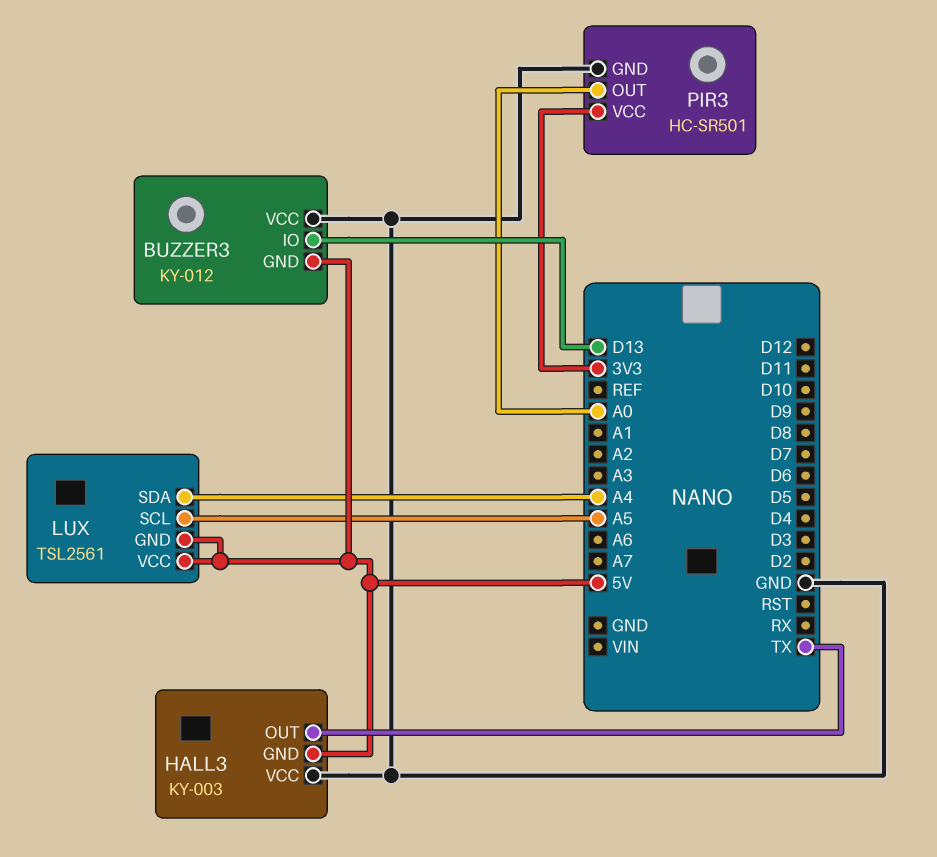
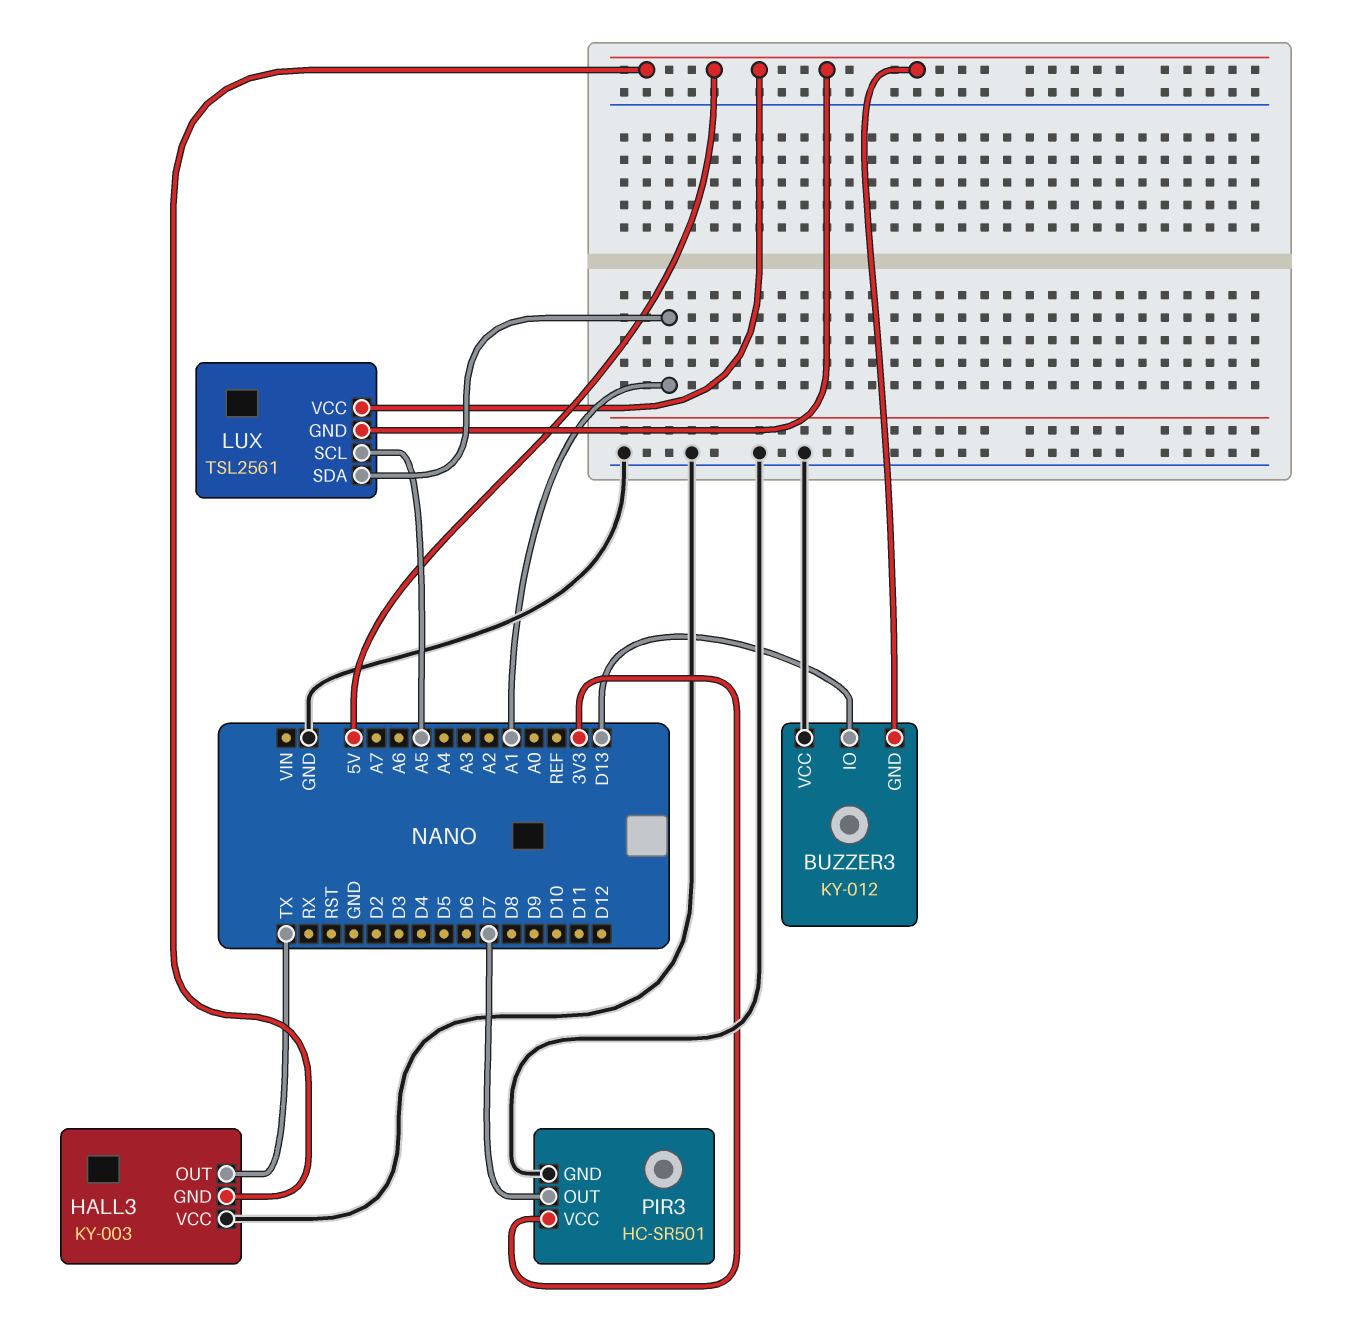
LUX pin SDA: A4 -> A1
PIR3 pin OUT: A0 -> D7

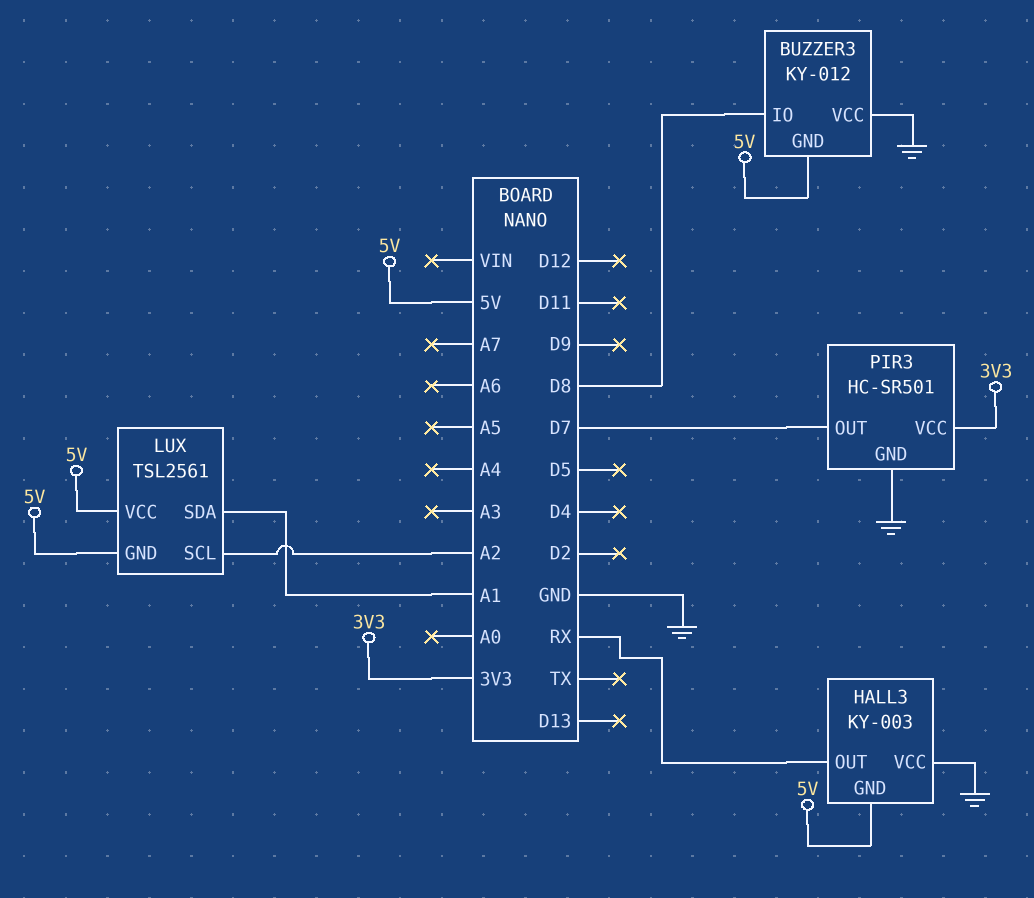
BUZZER3 pin IO: D13 -> D8
HALL3 pin OUT: TX -> RX
LUX pin SCL: A5 -> A2

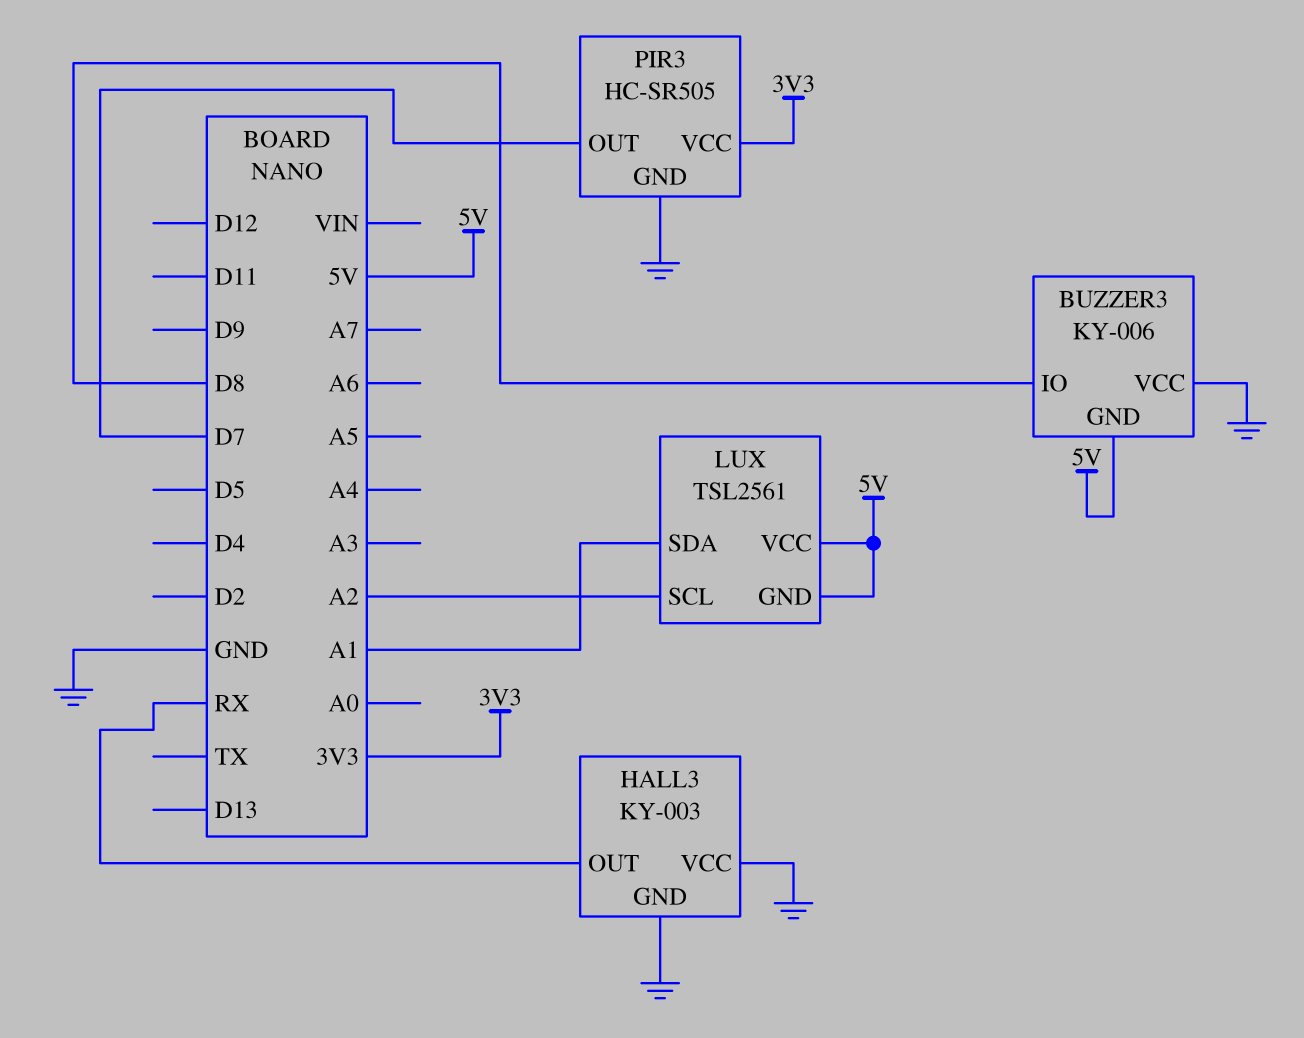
BUZZER3: KY-012 -> KY-006
HALL3 pin GND: 5V -> GND
PIR3: HC-SR501 -> HC-SR505

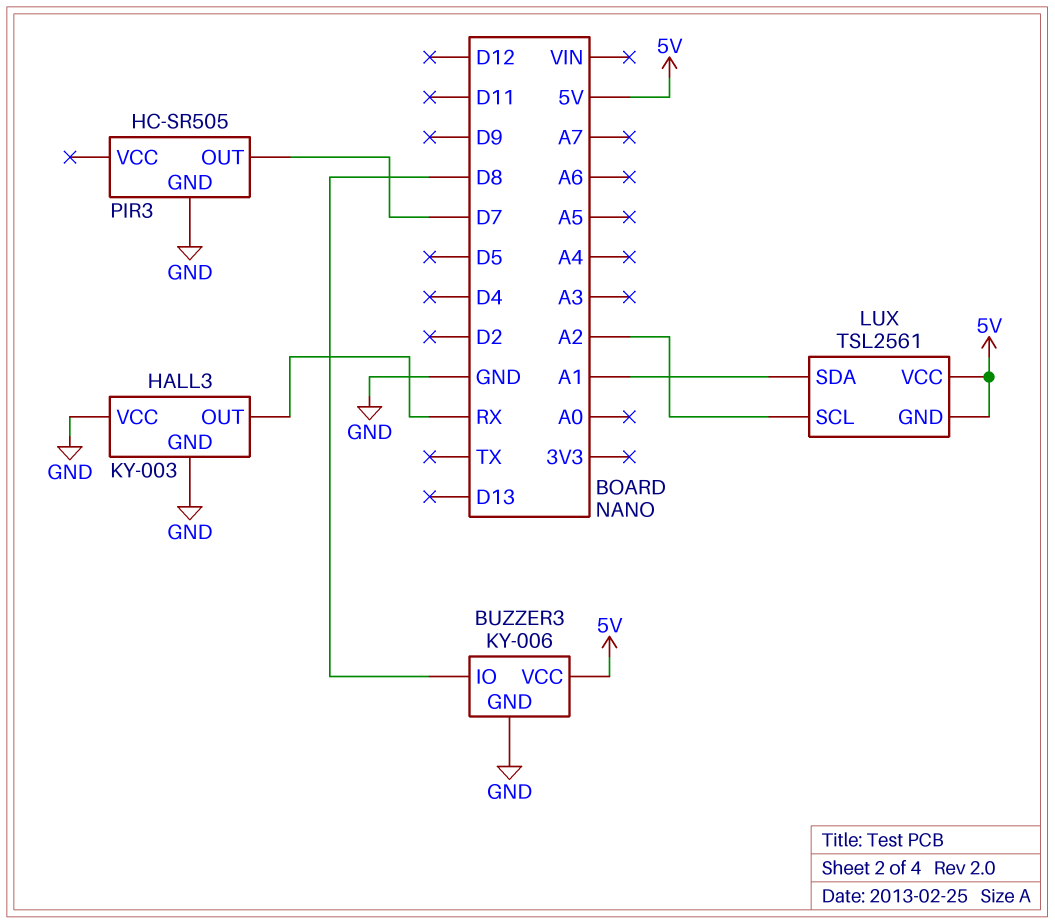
BUZZER3 pin GND: 5V -> GND
BUZZER3 pin VCC: GND -> 5V
PIR3 pin VCC: 3V3 -> none

